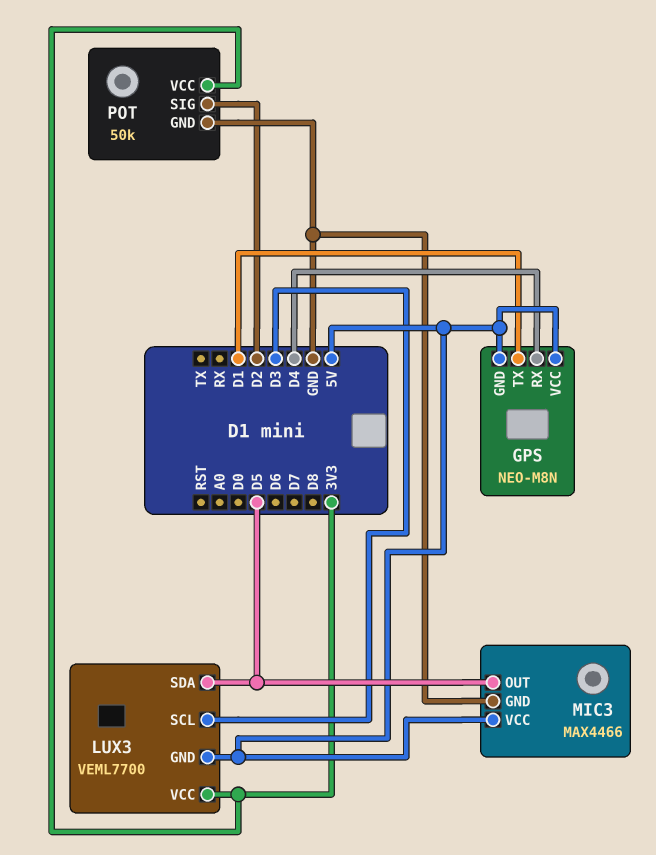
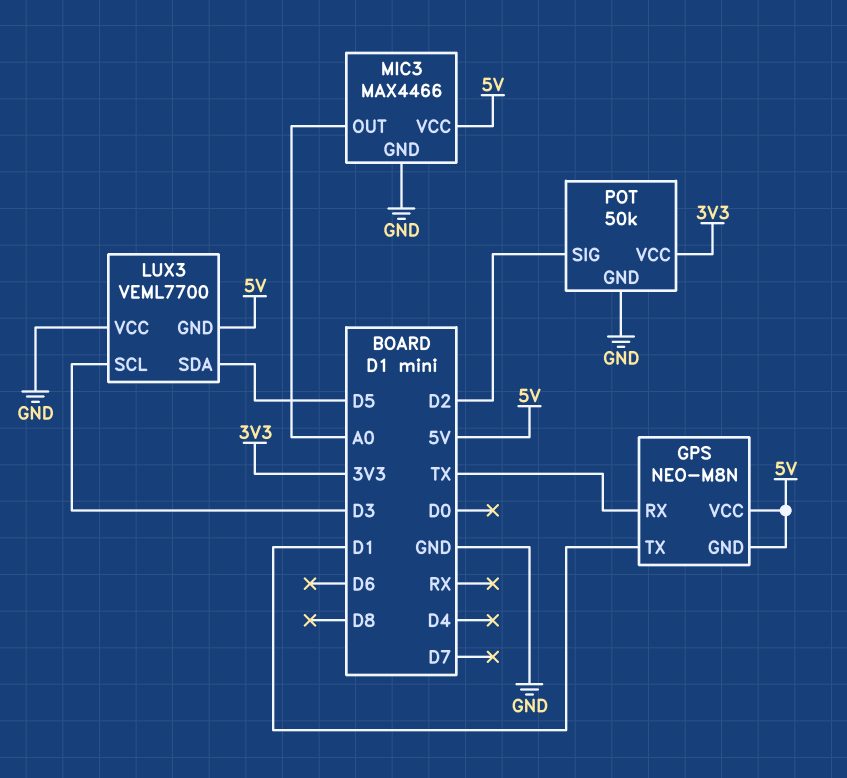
GPS pin RX: D4 -> TX
LUX3 pin VCC: 3V3 -> GND
MIC3 pin OUT: D5 -> A0

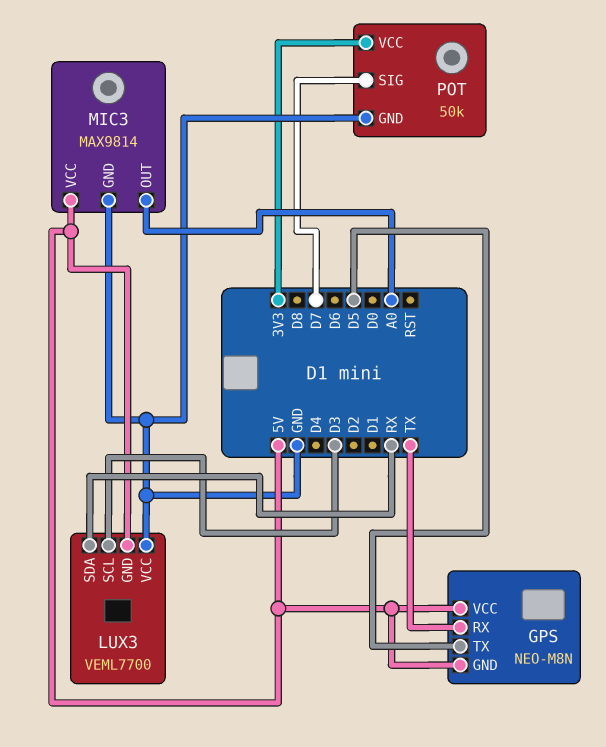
GPS pin TX: D1 -> D5
LUX3 pin SDA: D5 -> RX
MIC3: MAX4466 -> MAX9814
POT pin SIG: D2 -> D7

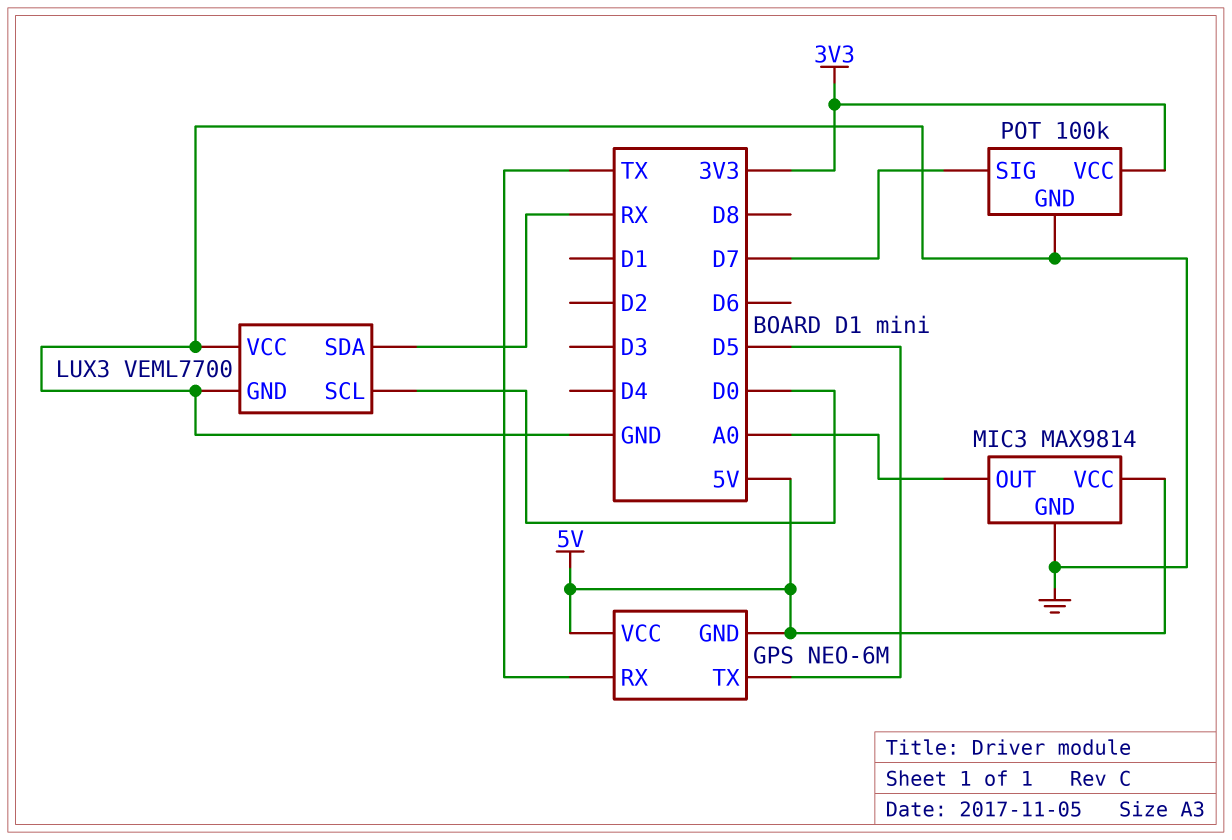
GPS: NEO-M8N -> NEO-6M
LUX3 pin GND: 5V -> GND
LUX3 pin SCL: D3 -> D0
POT: 50k -> 100k

